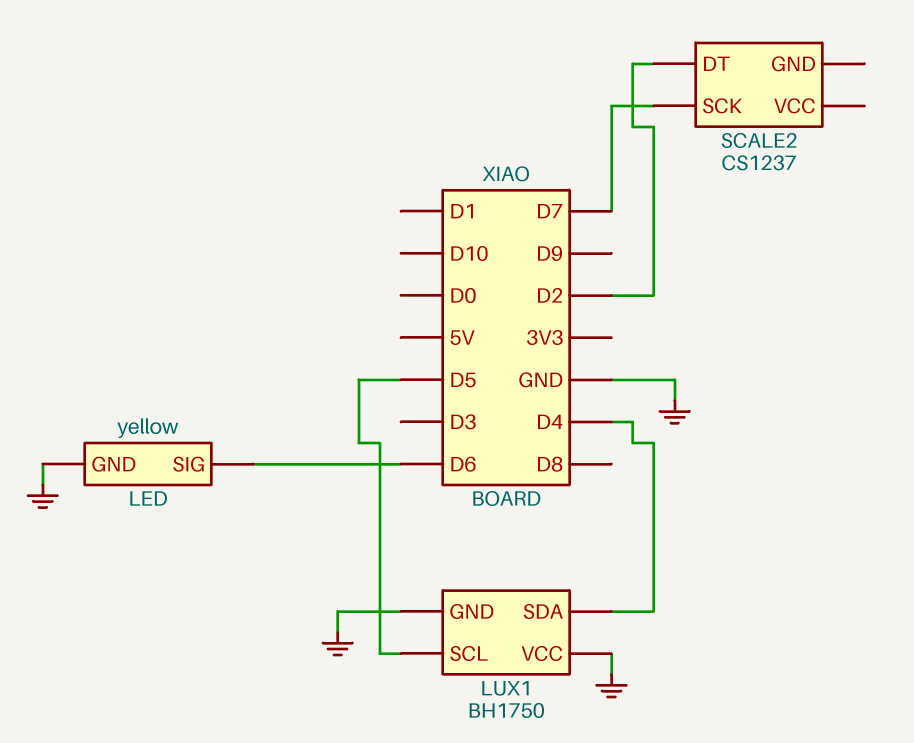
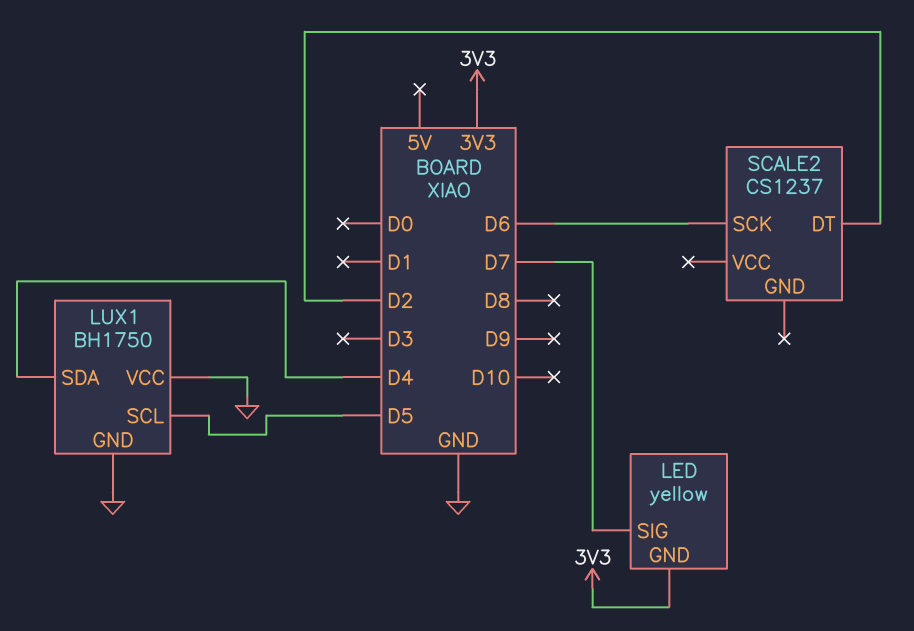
LED pin GND: GND -> 3V3
LED pin SIG: D6 -> D7
SCALE2 pin SCK: D7 -> D6

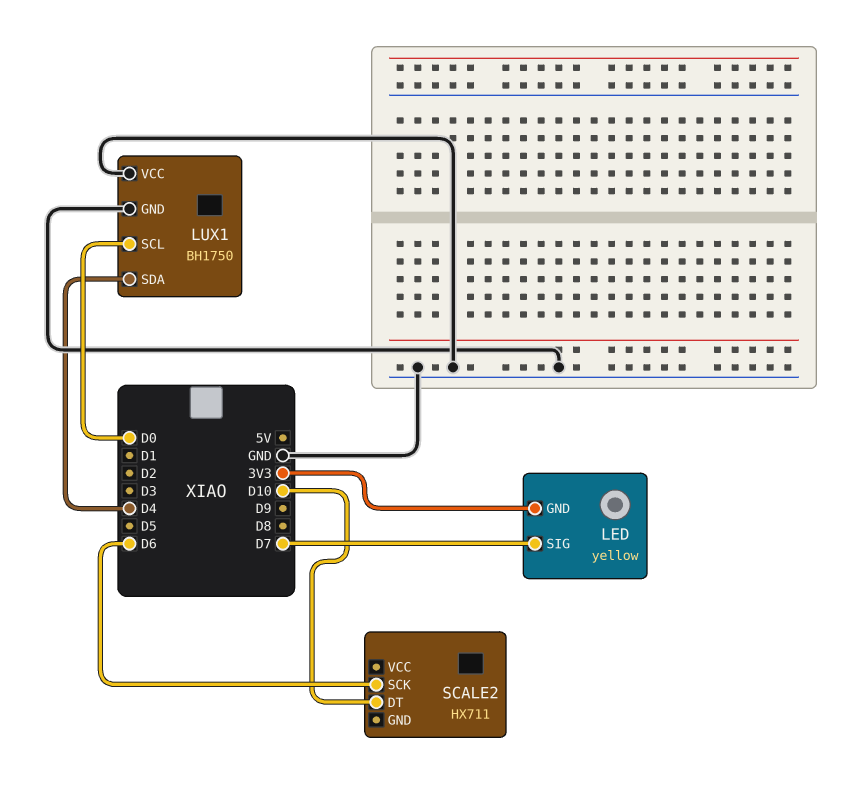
LUX1 pin SCL: D5 -> D0
SCALE2: CS1237 -> HX711
SCALE2 pin DT: D2 -> D10

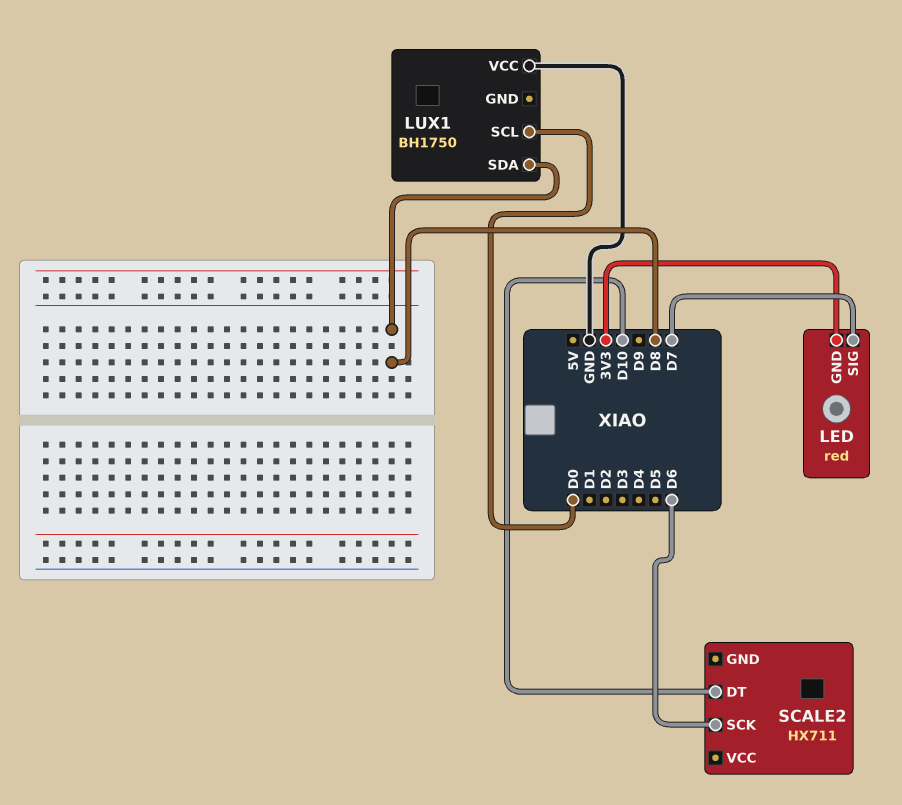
LED: yellow -> red
LUX1 pin GND: GND -> none
LUX1 pin SDA: D4 -> D8

